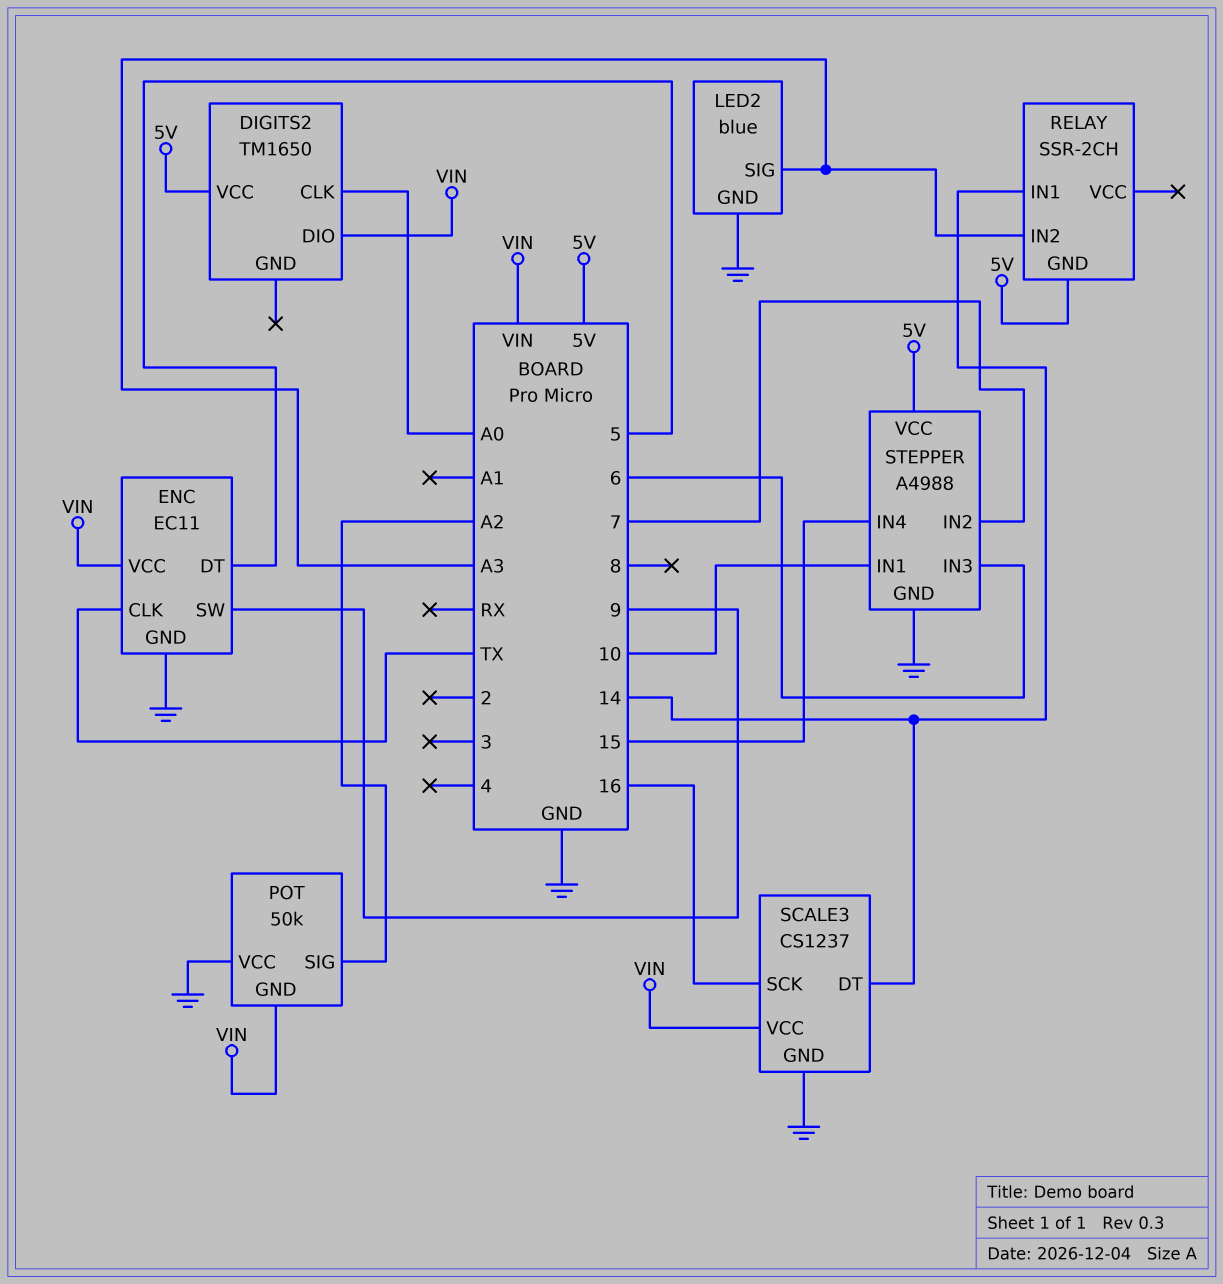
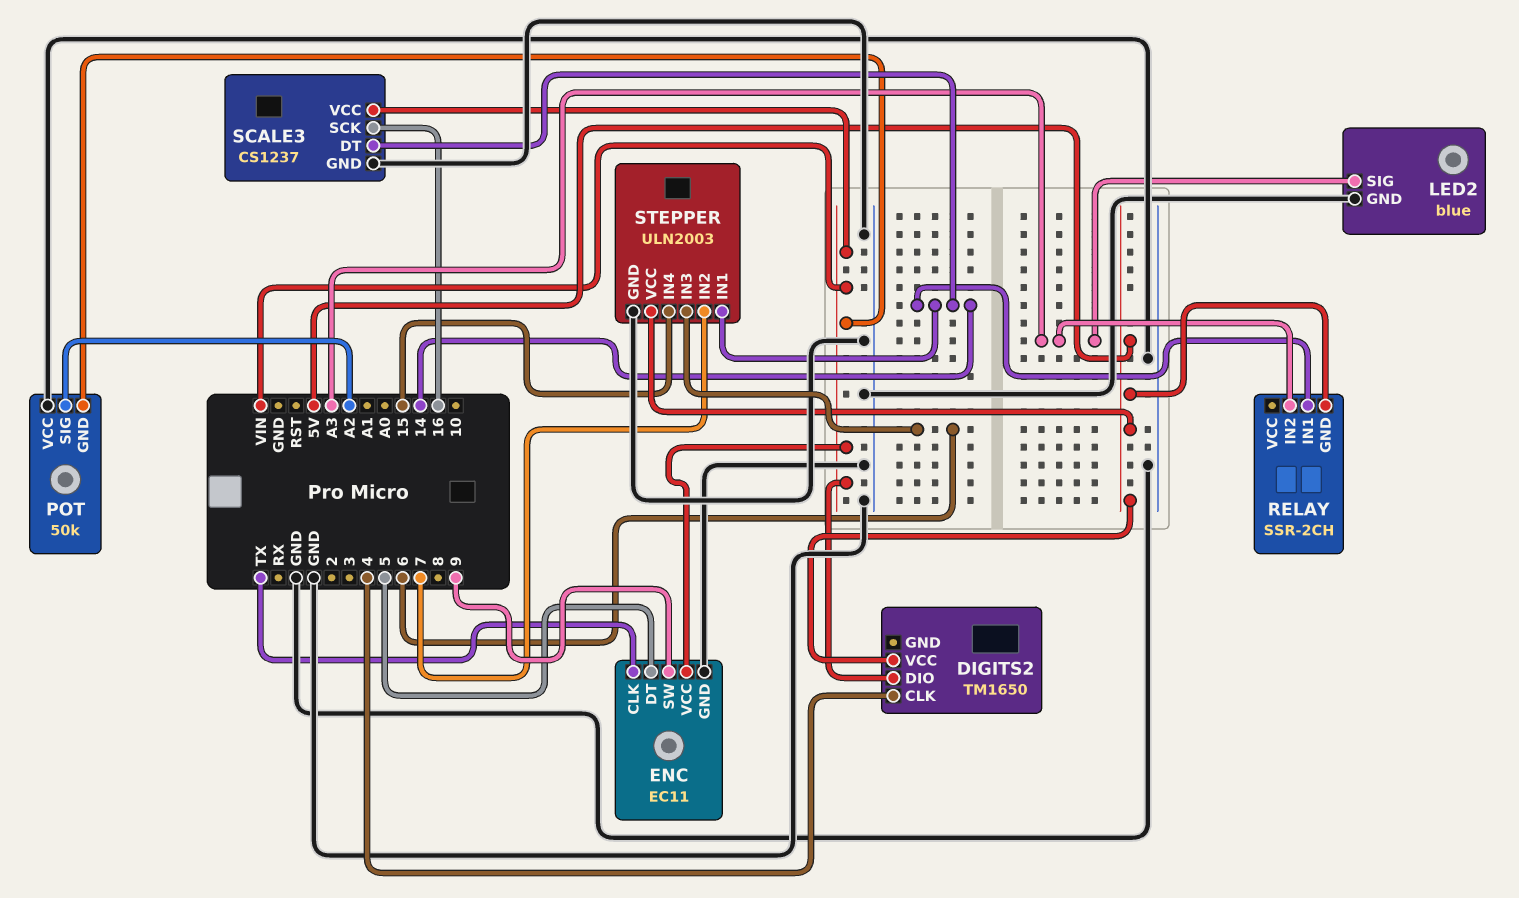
DIGITS2 pin CLK: A0 -> 4
STEPPER: A4988 -> ULN2003
STEPPER pin IN1: 10 -> 14

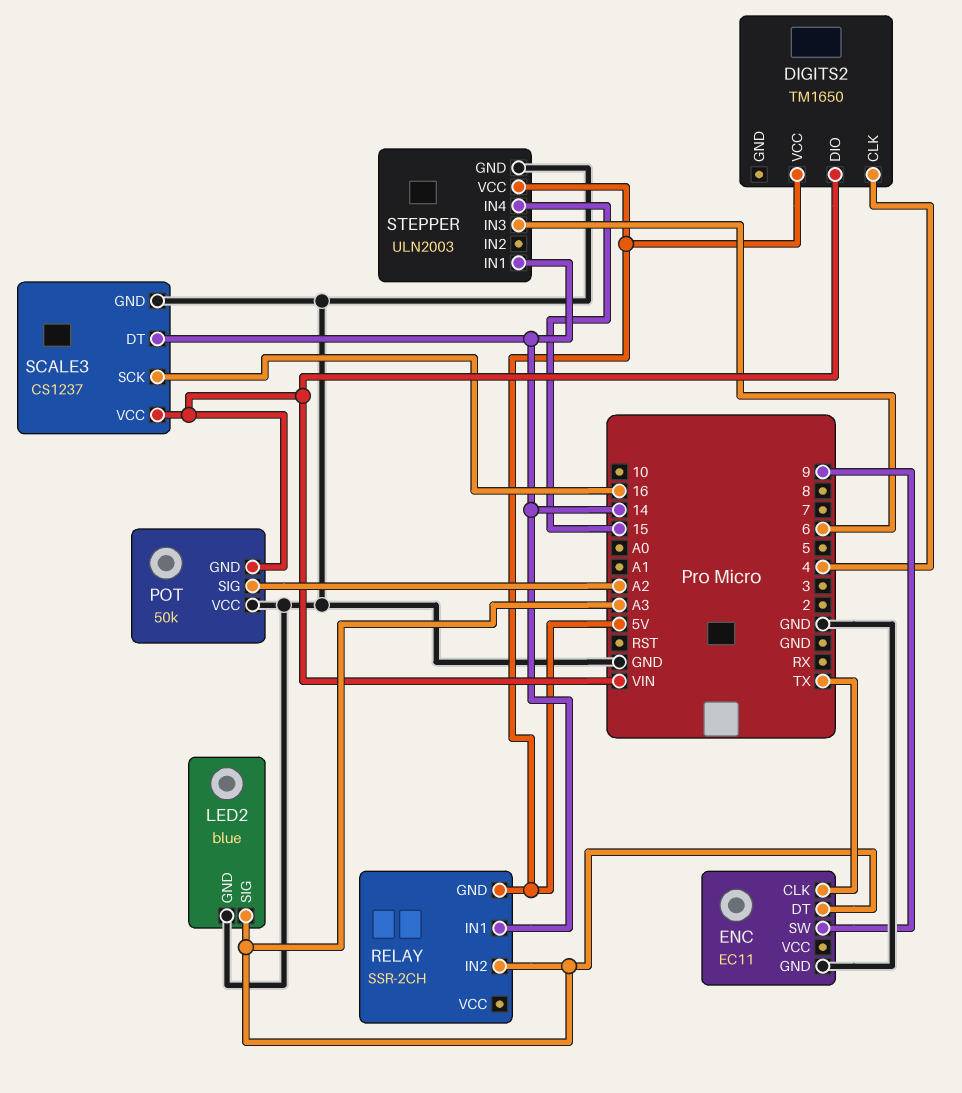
ENC pin DT: 5 -> A3
ENC pin VCC: VIN -> none
STEPPER pin IN2: 7 -> none

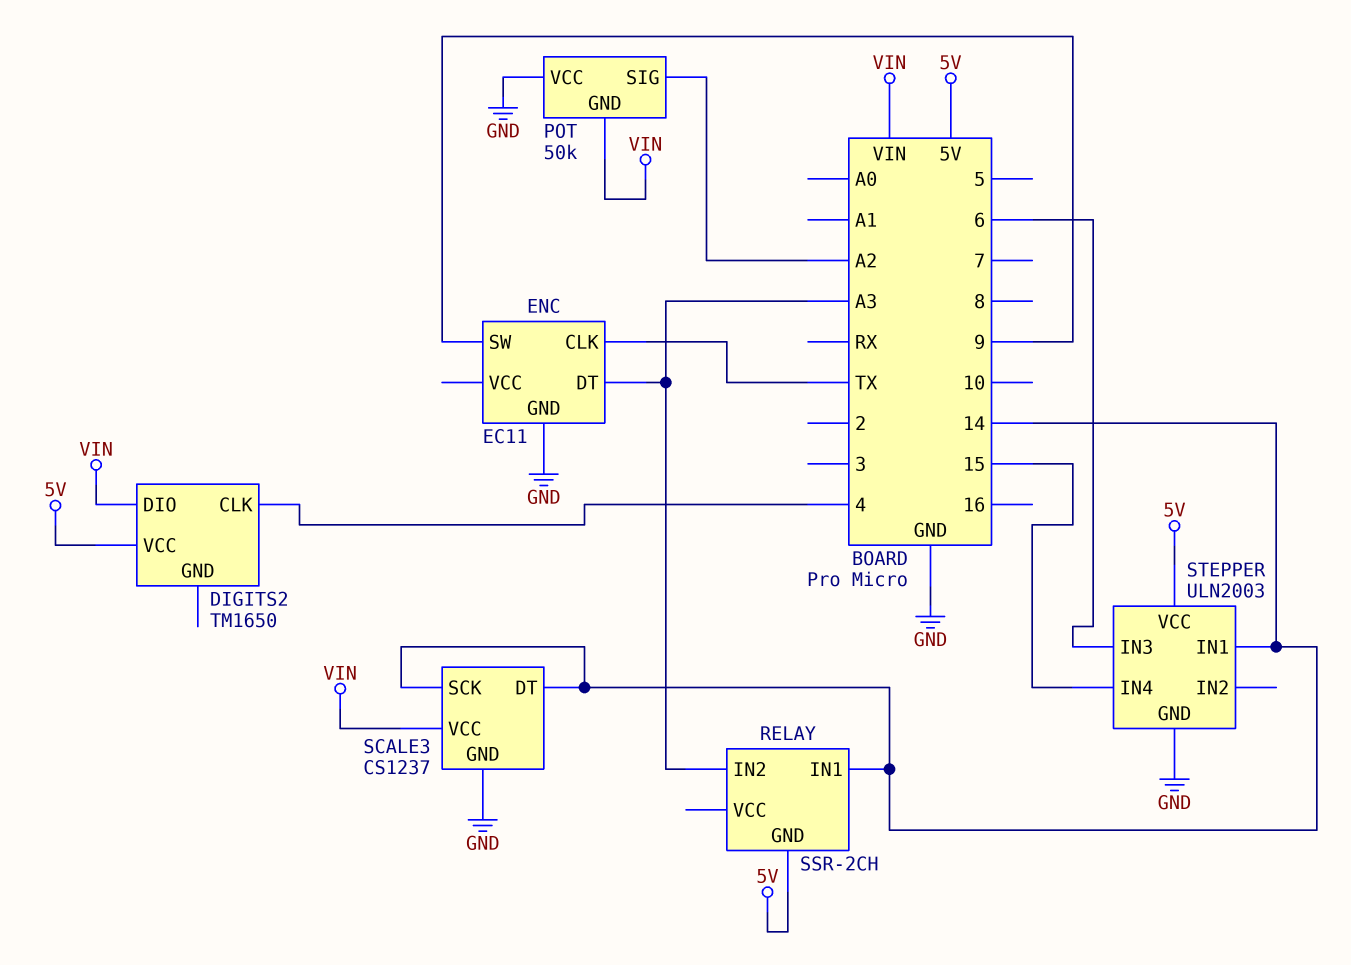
LED2: blue -> none
LED2 pin GND: GND -> none
LED2 pin SIG: A3 -> none
SCALE3 pin SCK: 16 -> 14

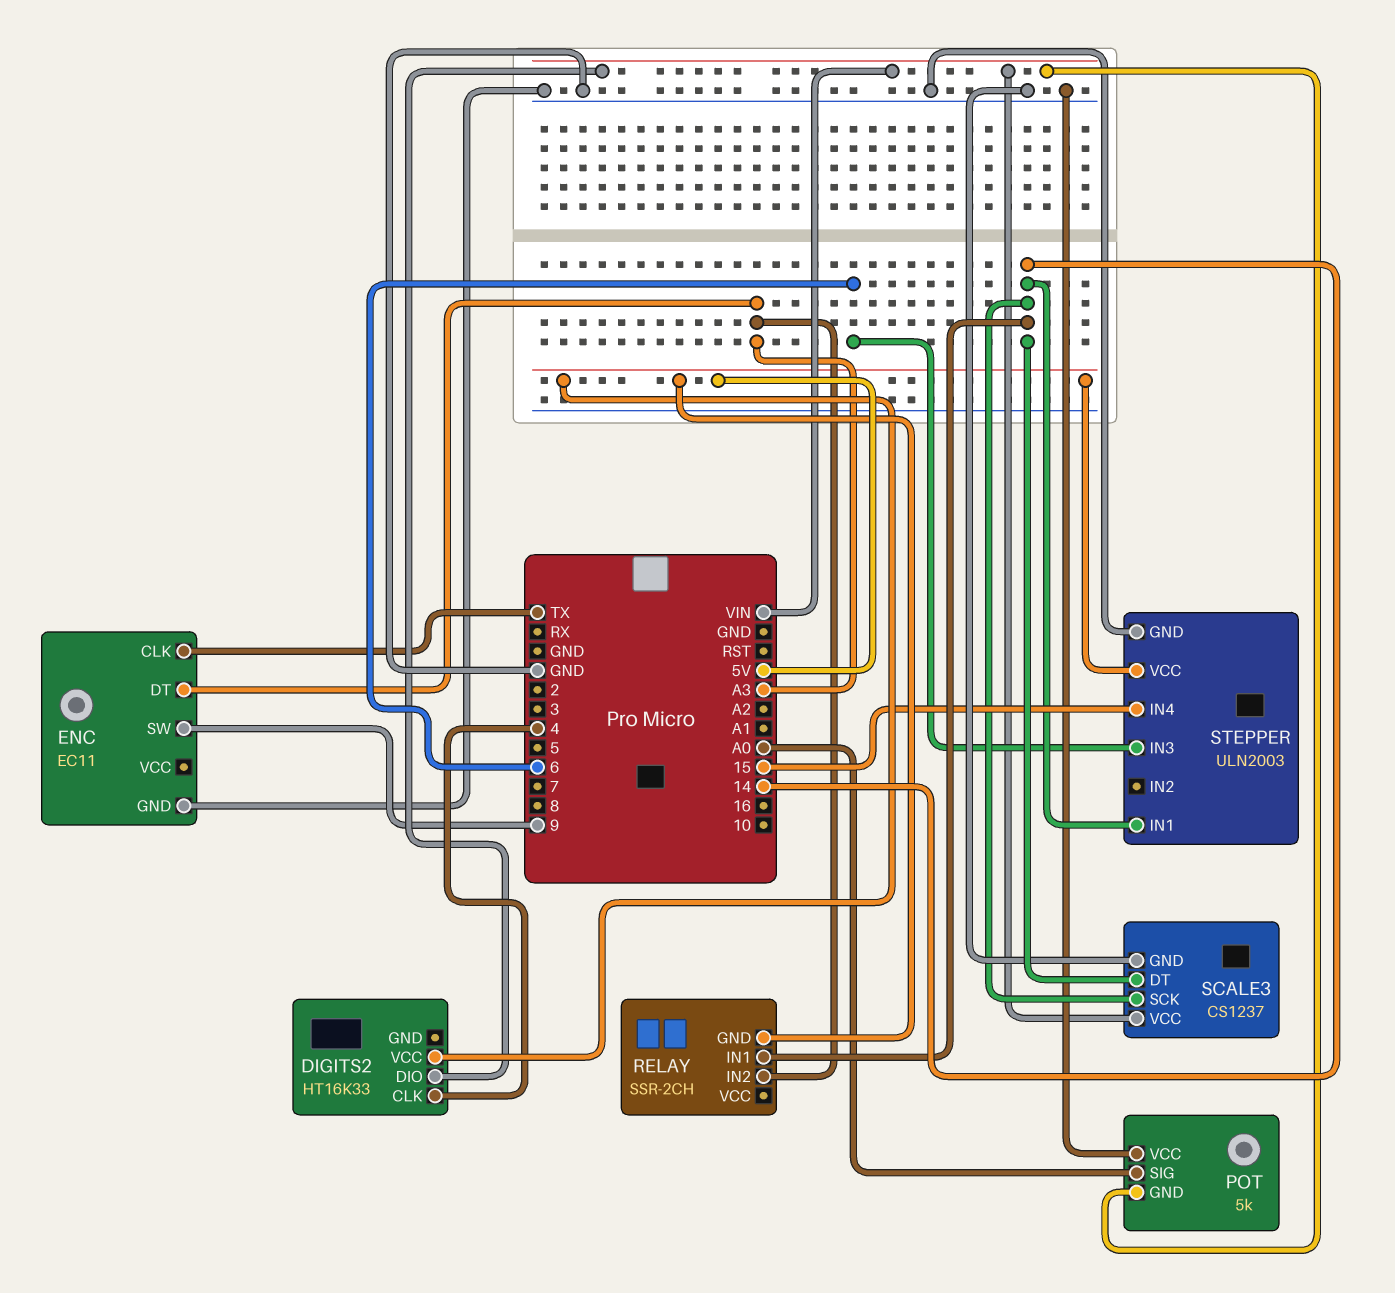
DIGITS2: TM1650 -> HT16K33
POT: 50k -> 5k
POT pin SIG: A2 -> A0

